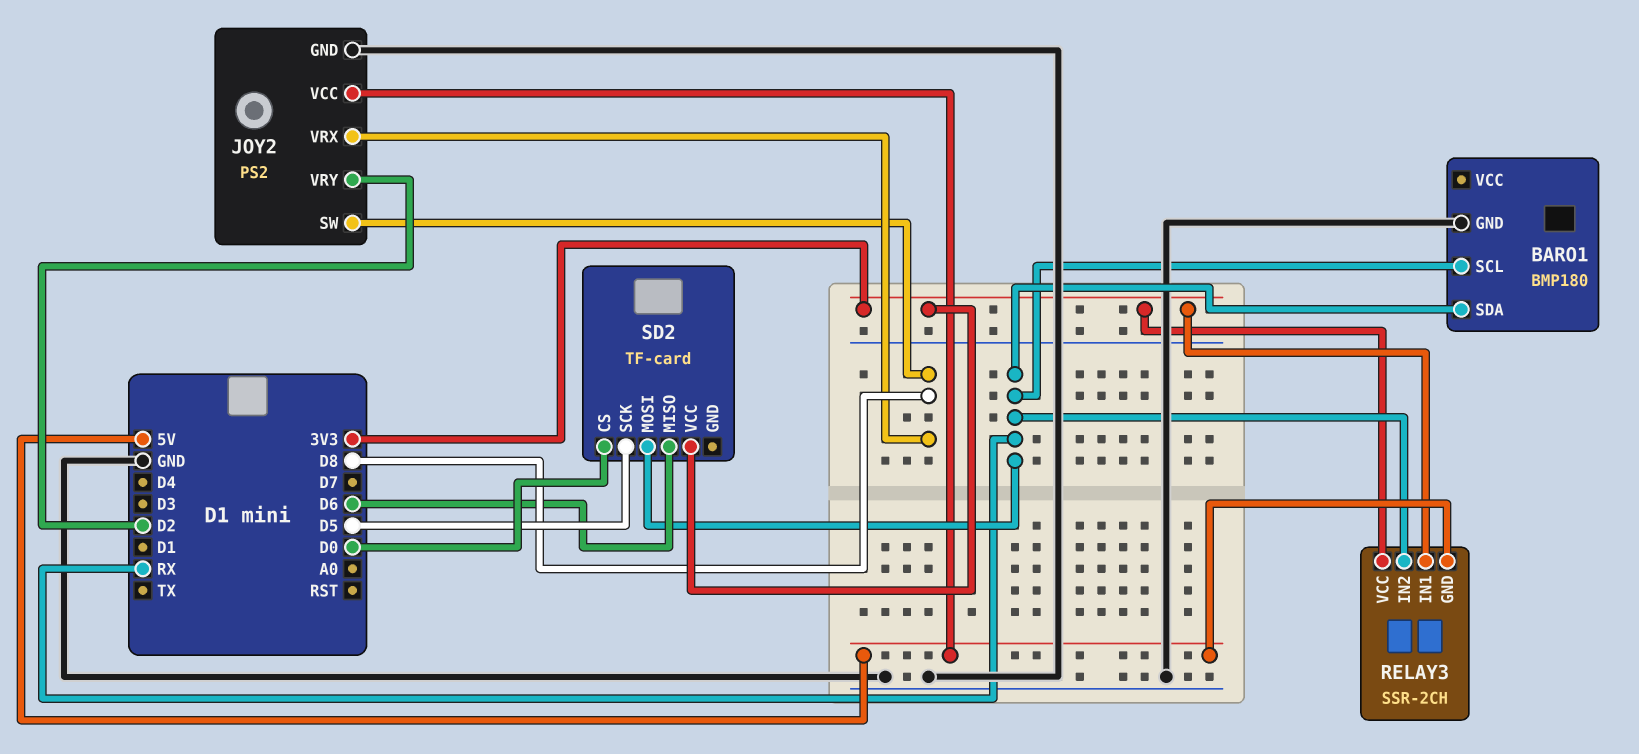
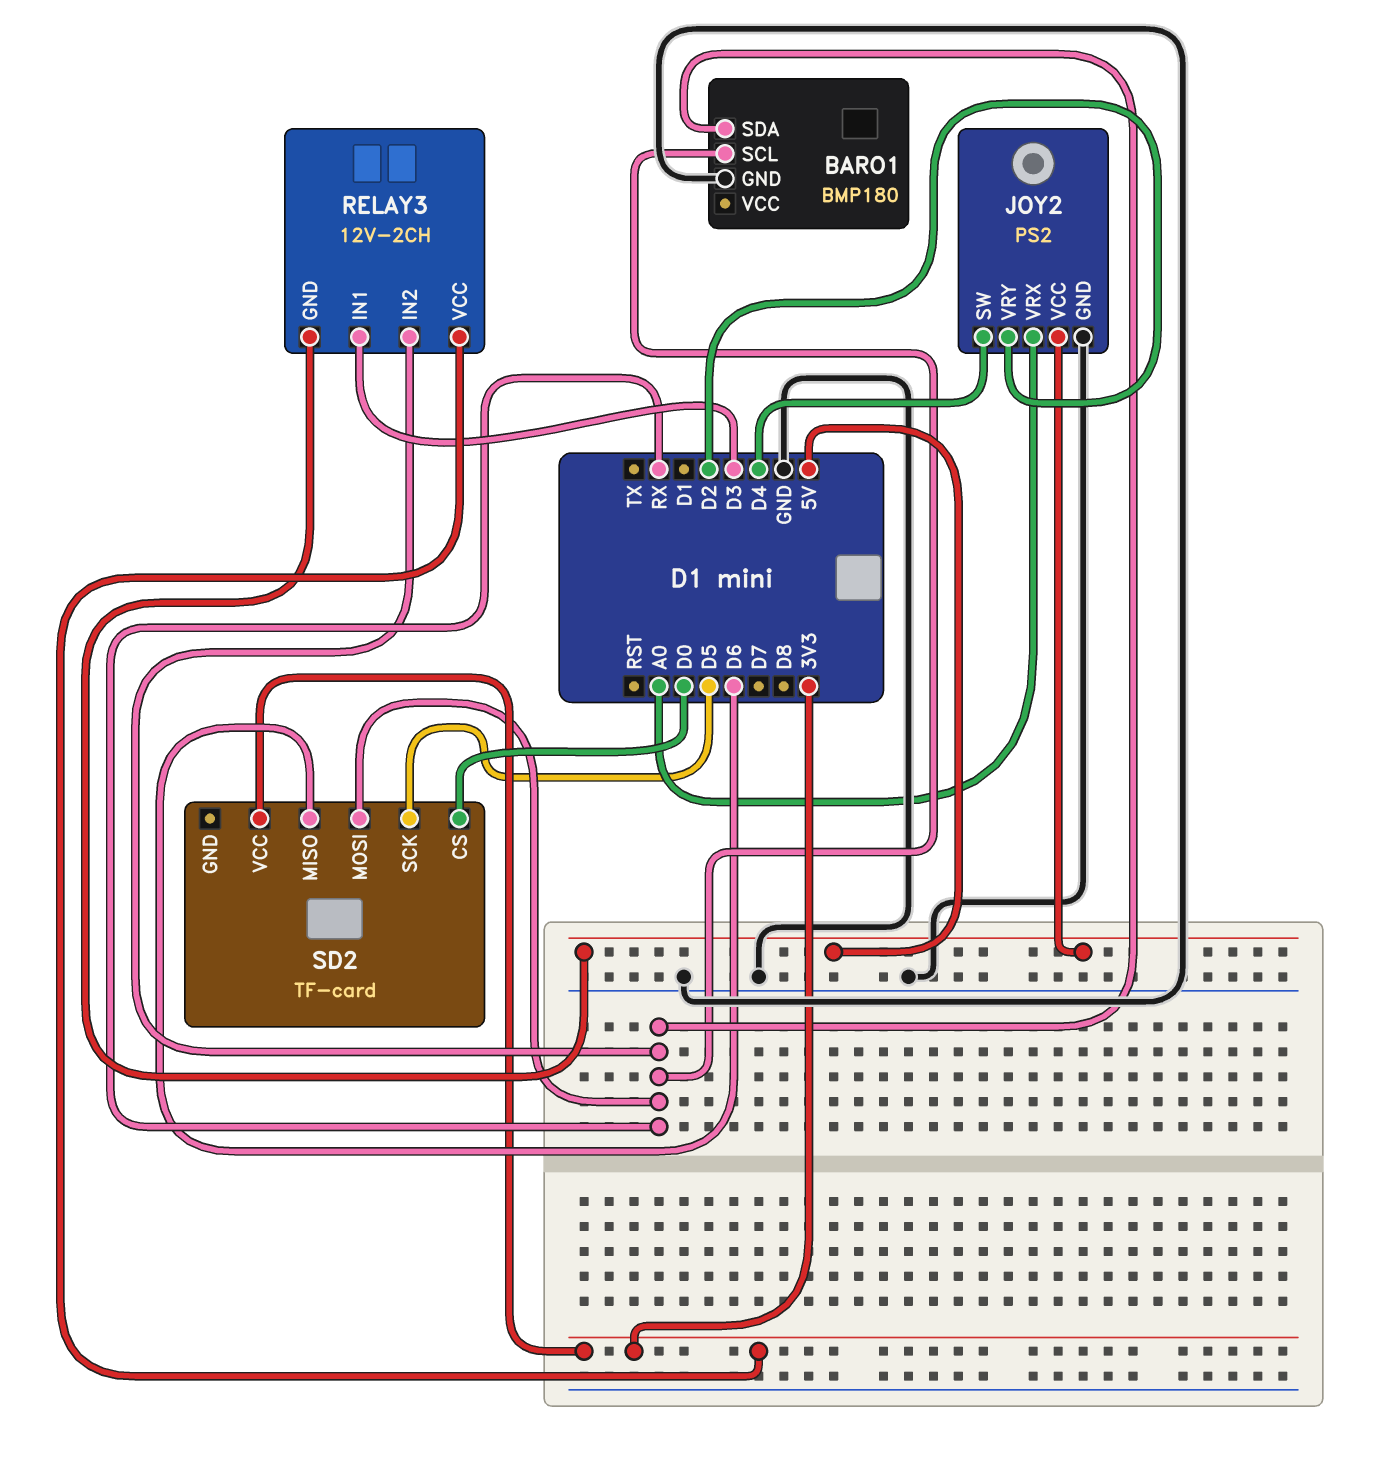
JOY2 pin SW: D8 -> D4
JOY2 pin VRX: D8 -> A0
RELAY3: SSR-2CH -> 12V-2CH
RELAY3 pin IN1: 3V3 -> D3

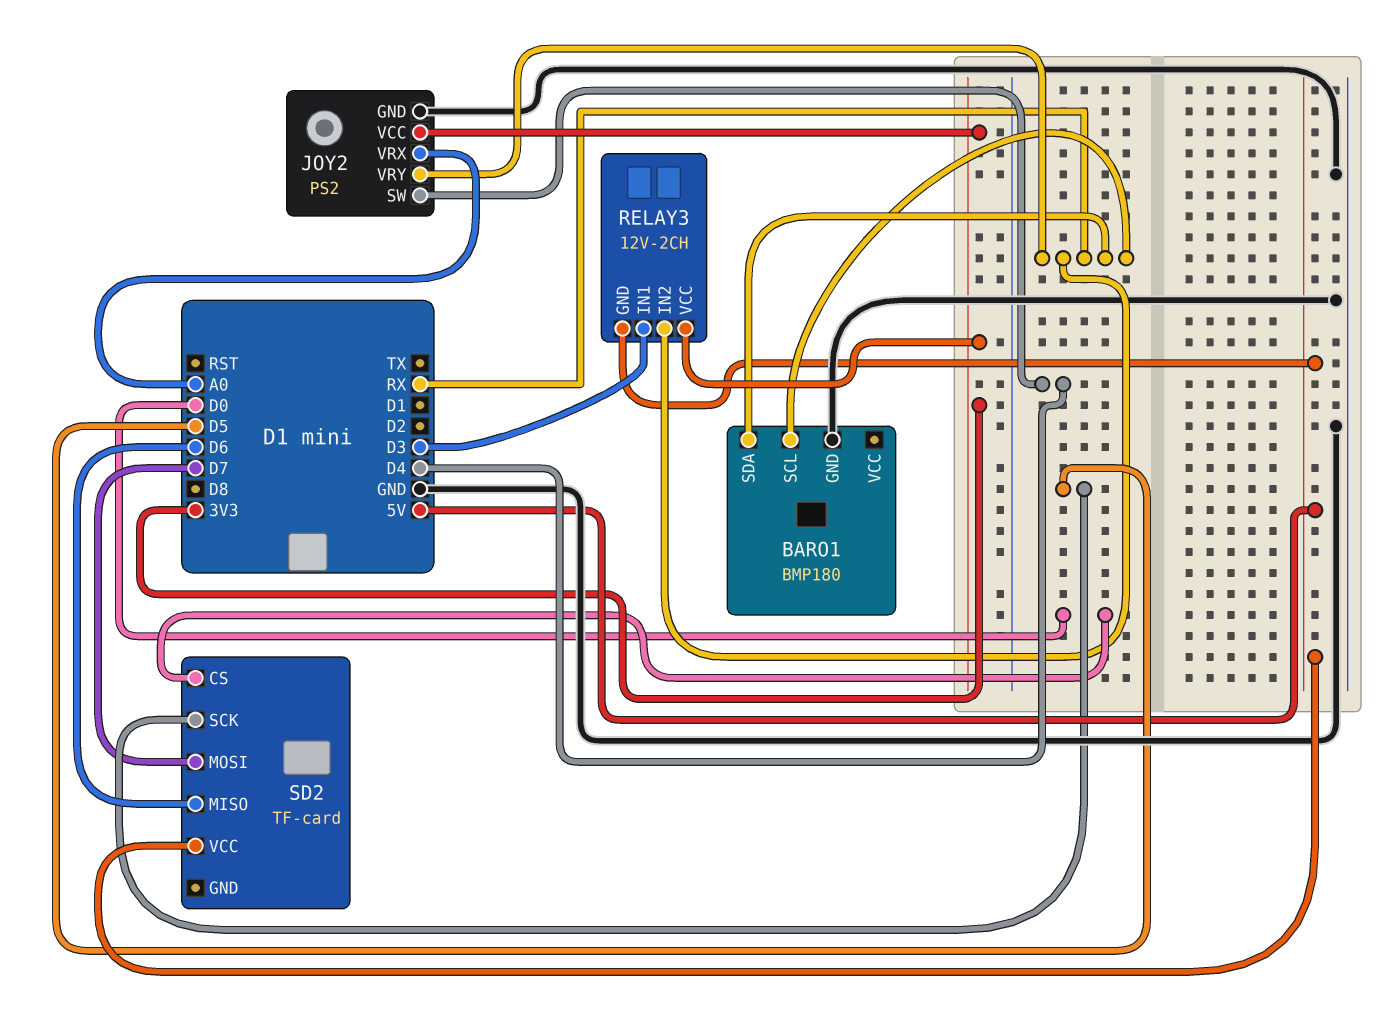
JOY2 pin VCC: 5V -> 3V3
JOY2 pin VRY: D2 -> RX
SD2 pin MOSI: RX -> D7
SD2 pin VCC: 3V3 -> 5V

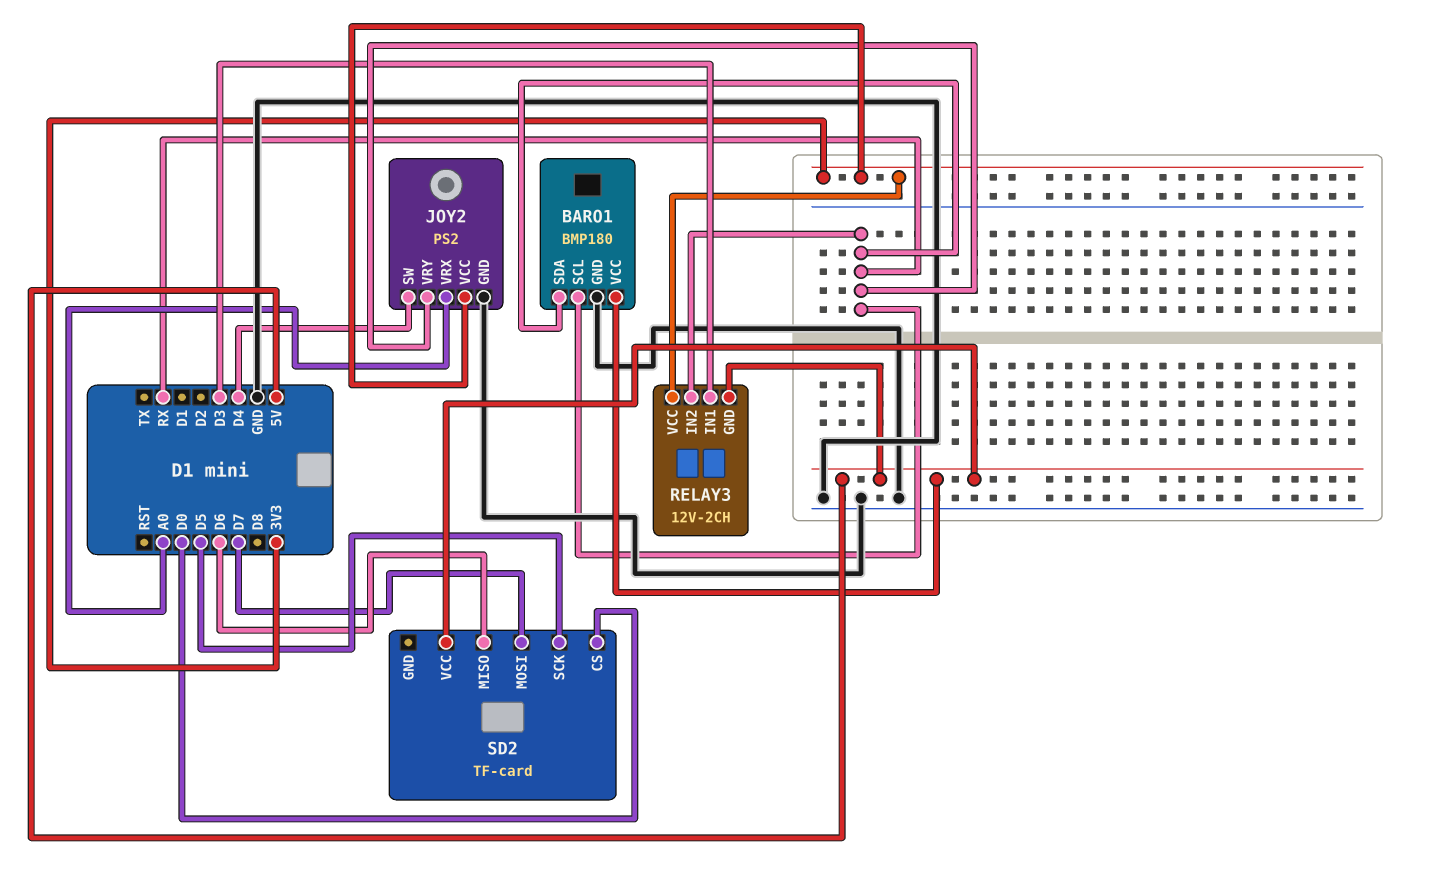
BARO1 pin VCC: none -> 5V

